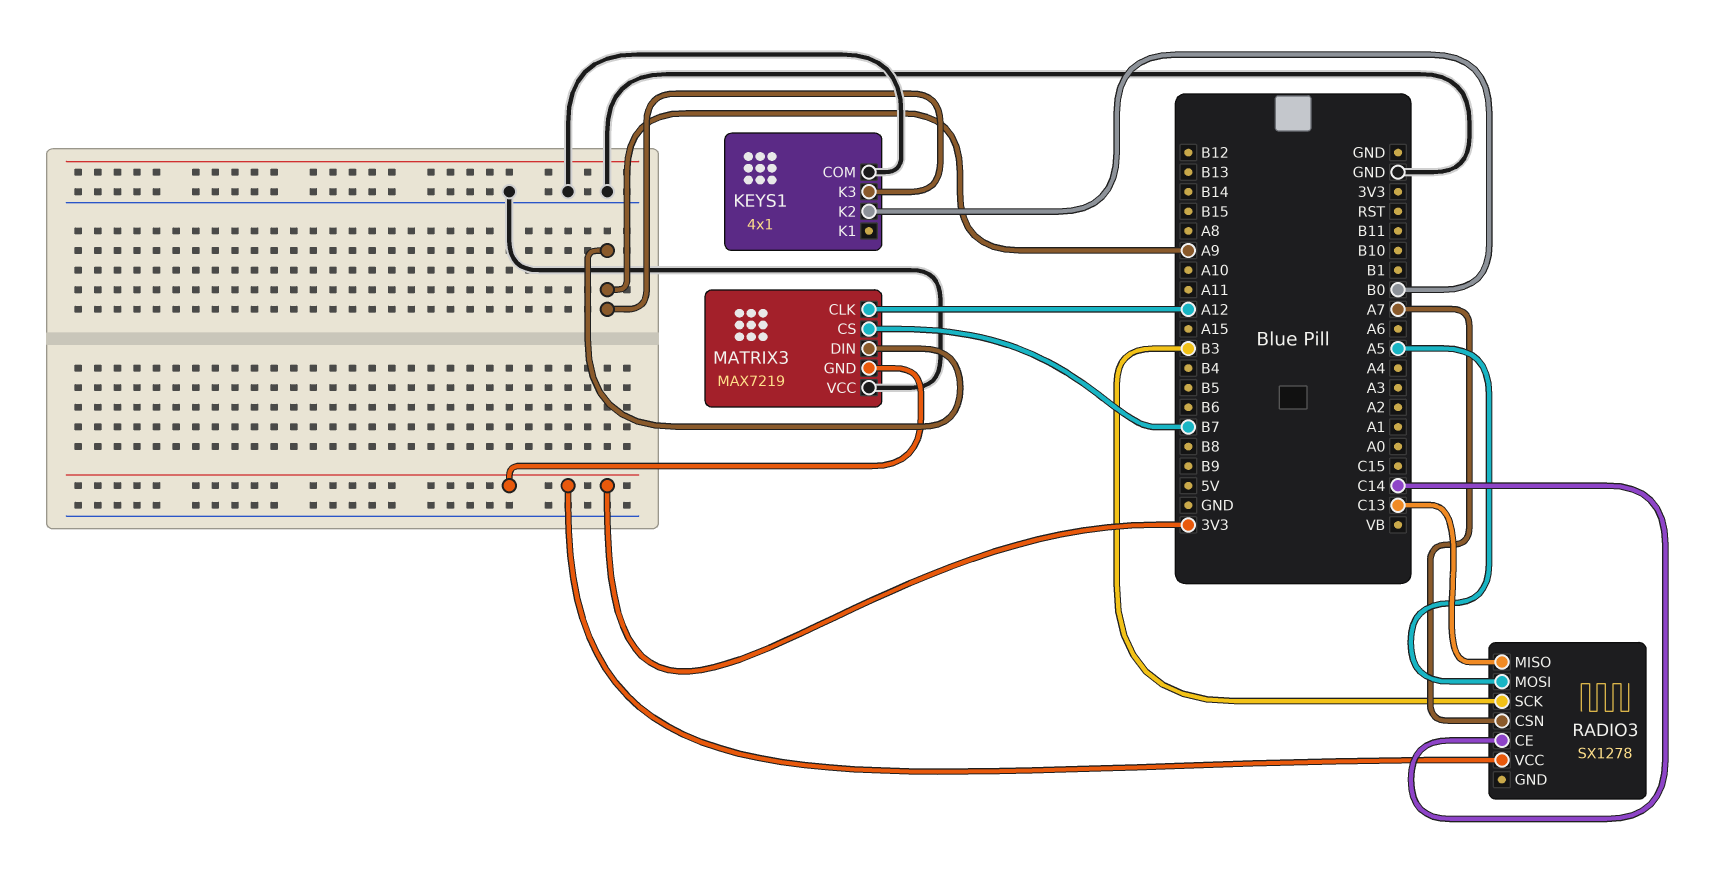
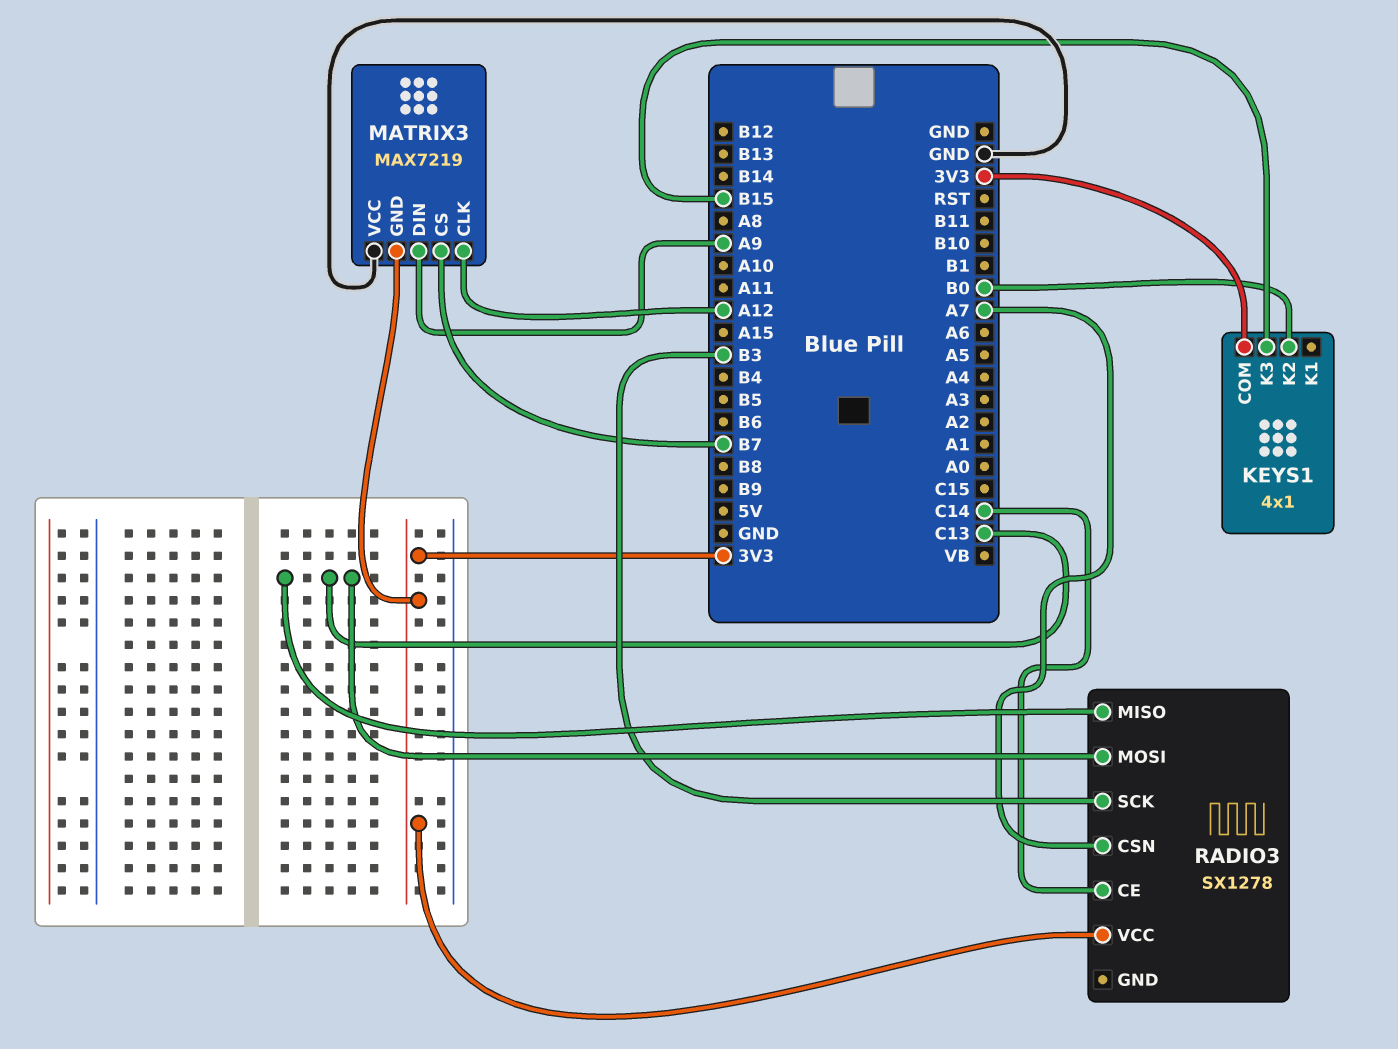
KEYS1 pin COM: GND -> 3V3
KEYS1 pin K3: A9 -> B15
RADIO3 pin MOSI: A5 -> C13

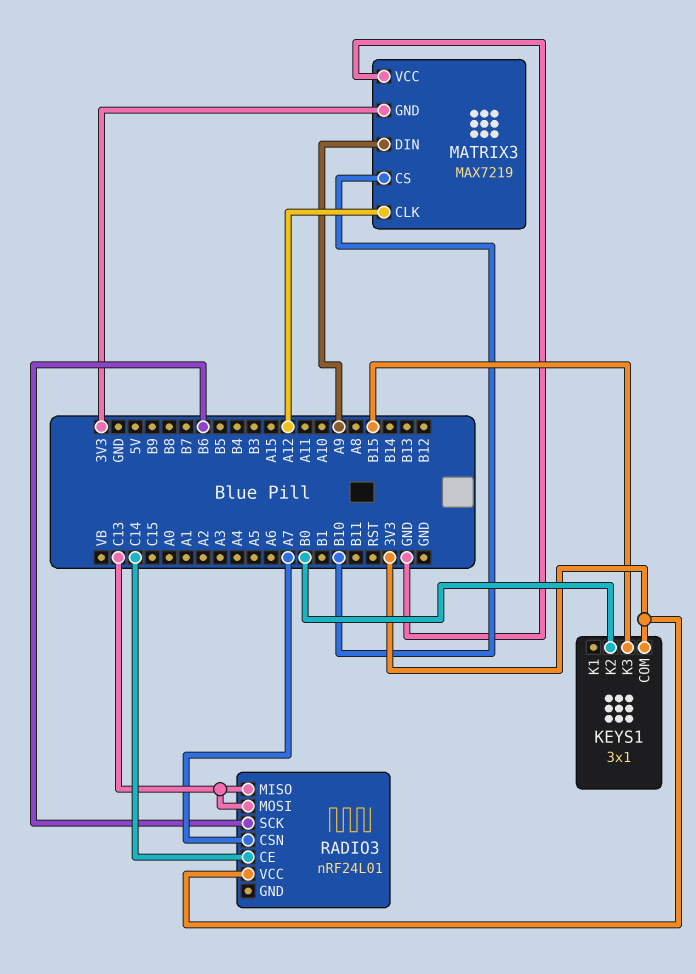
KEYS1: 4x1 -> 3x1
MATRIX3 pin CS: B7 -> B10
RADIO3: SX1278 -> nRF24L01
RADIO3 pin SCK: B3 -> B6

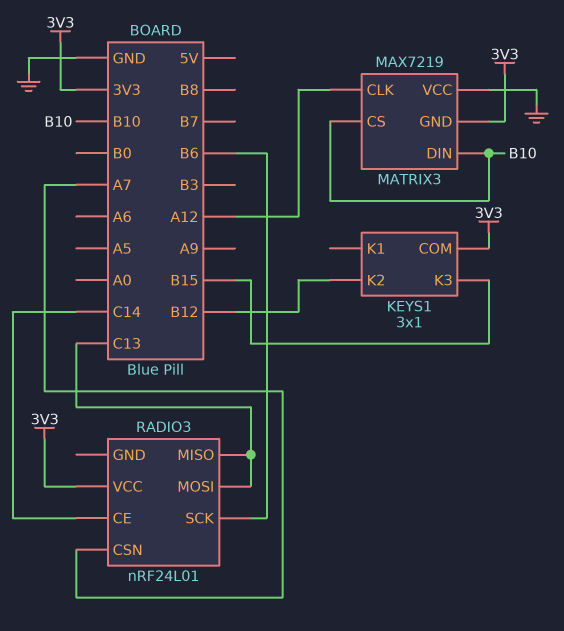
KEYS1 pin K2: B0 -> B12
MATRIX3 pin DIN: A9 -> B10

